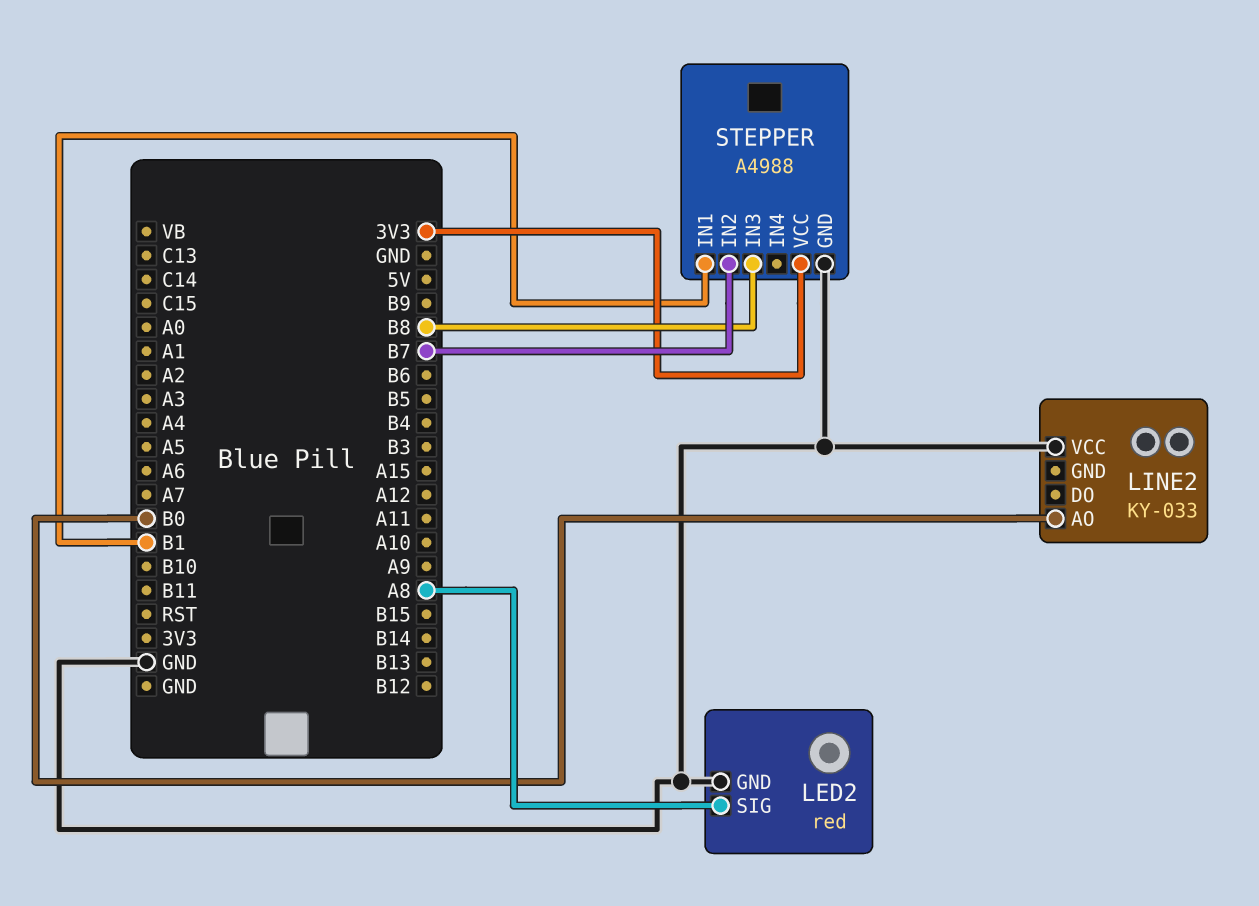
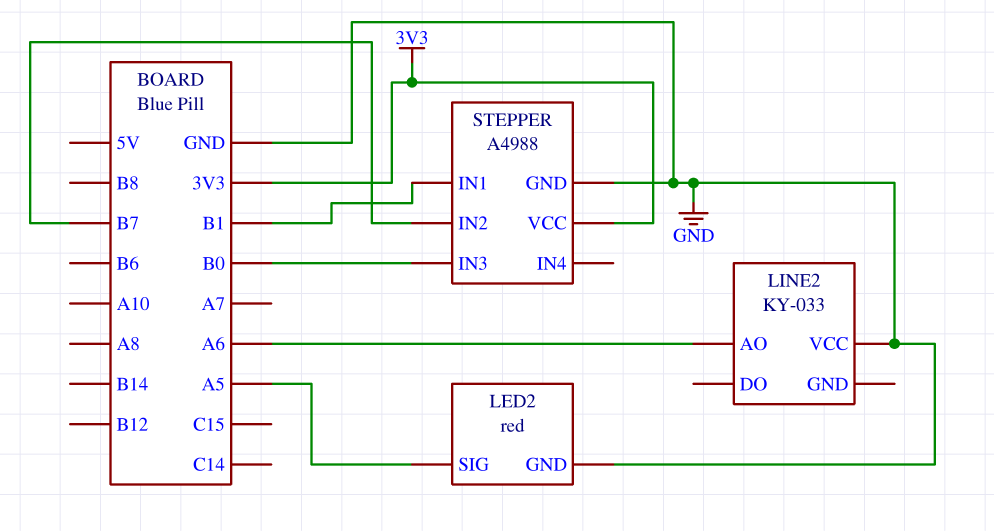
LED2 pin SIG: A8 -> A5
LINE2 pin AO: B0 -> A6
STEPPER pin IN3: B8 -> B0

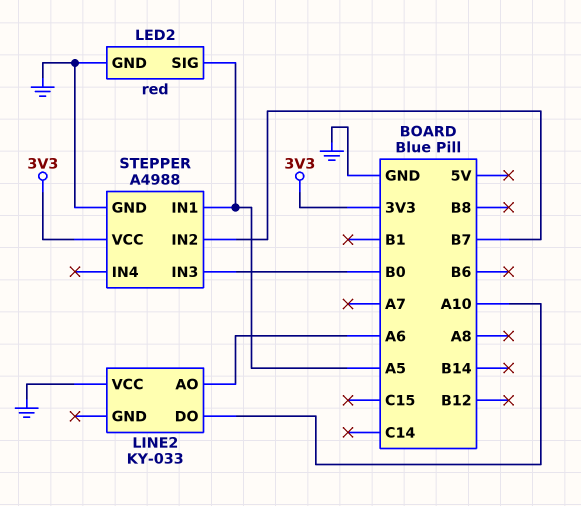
LINE2 pin DO: none -> A10
STEPPER pin IN1: B1 -> A5

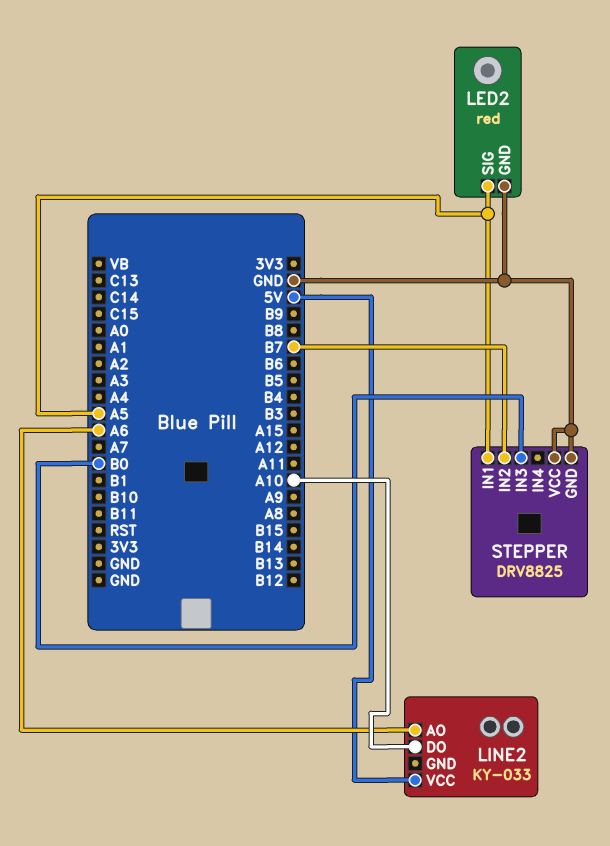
LINE2 pin VCC: GND -> 5V
STEPPER: A4988 -> DRV8825
STEPPER pin VCC: 3V3 -> GND

